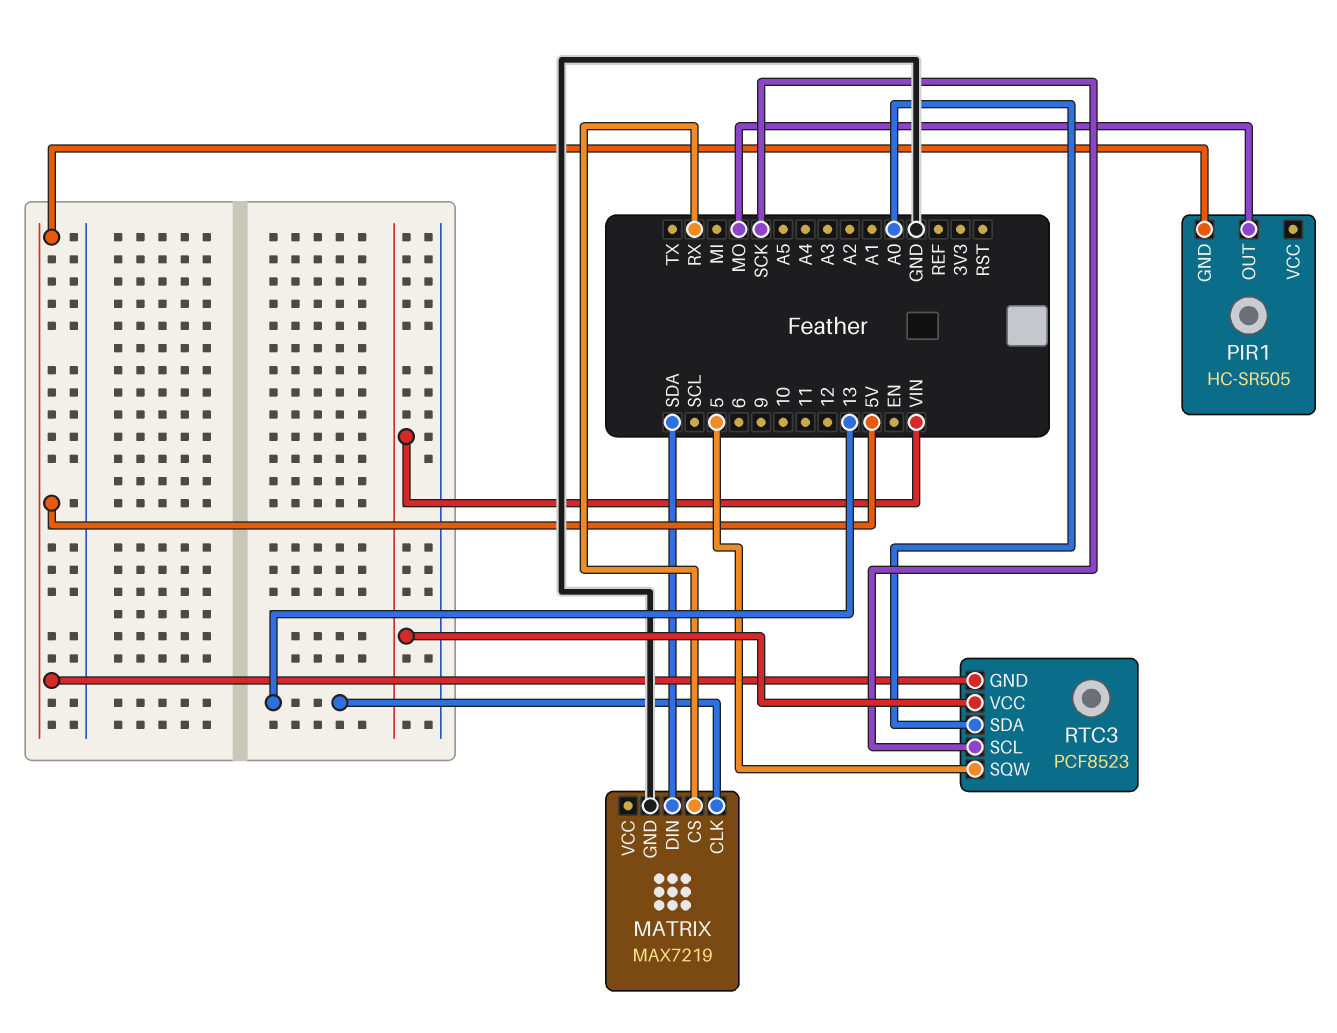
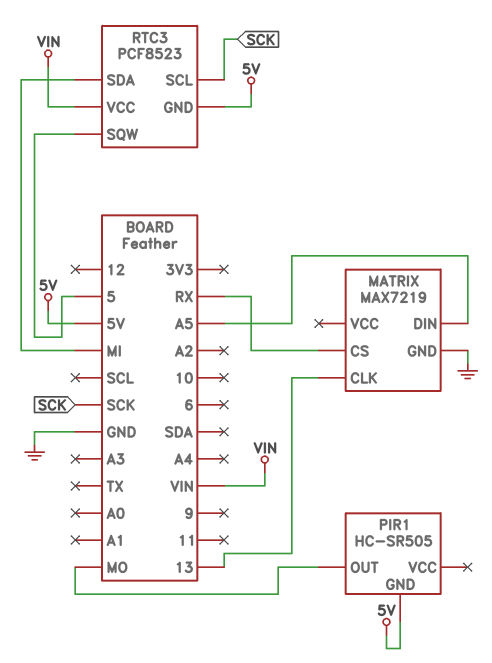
MATRIX pin DIN: SDA -> A5
RTC3 pin SDA: A0 -> MI

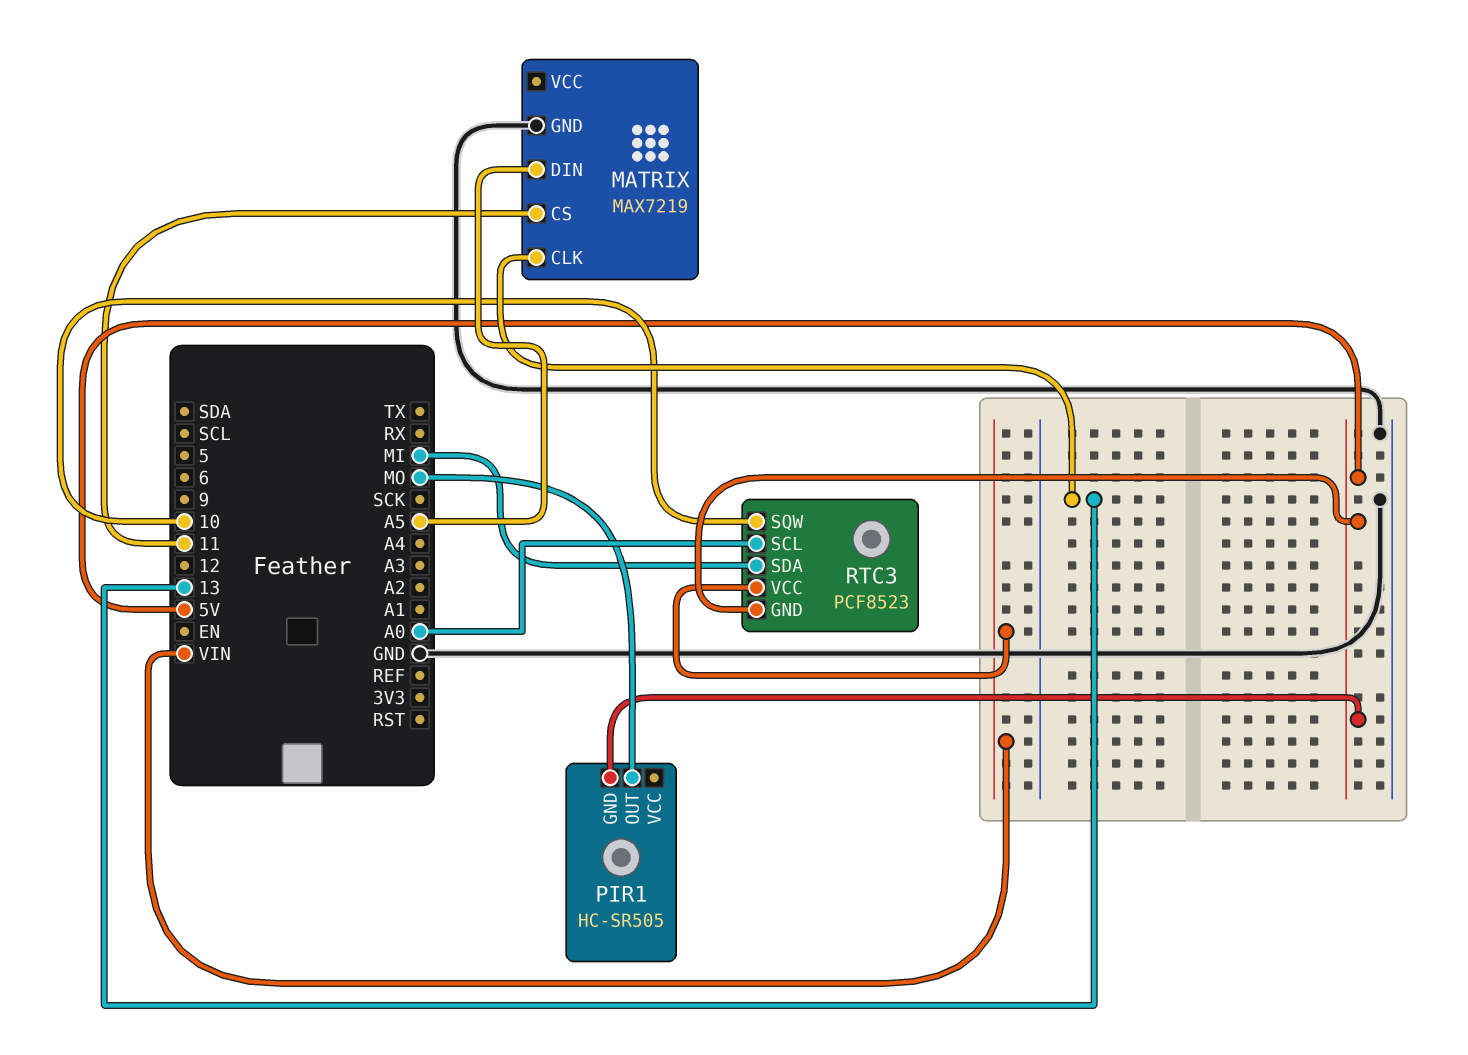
MATRIX pin CS: RX -> 11
RTC3 pin SCL: SCK -> A0
RTC3 pin SQW: 5 -> 10

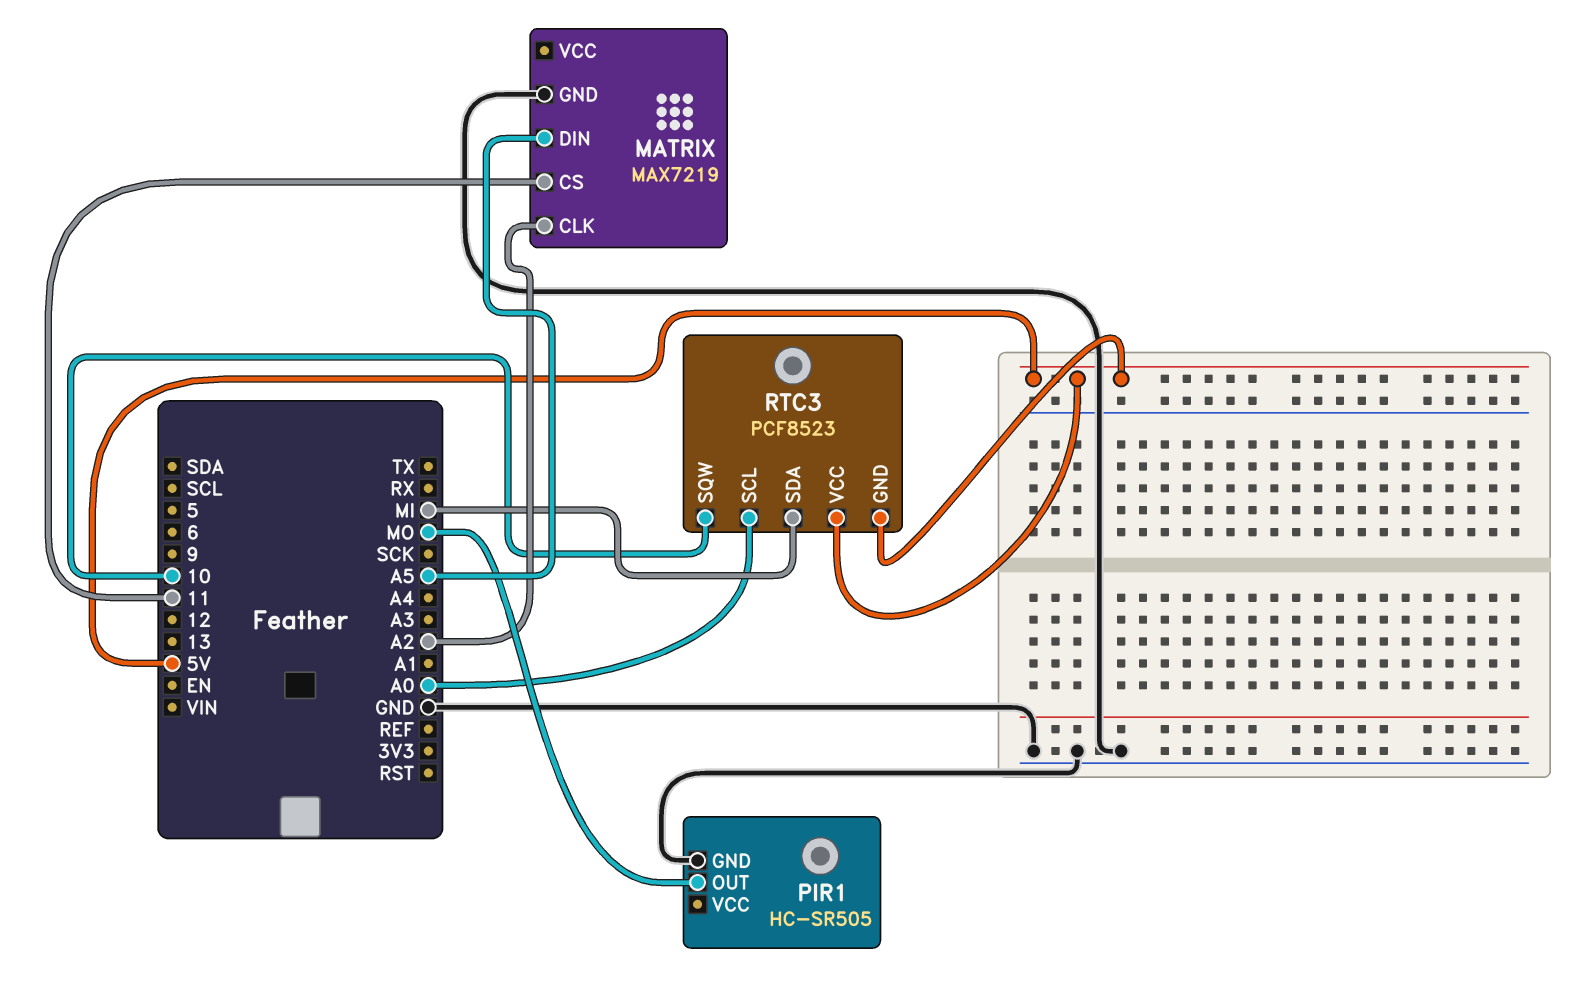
MATRIX pin CLK: 13 -> A2
PIR1 pin GND: 5V -> GND
RTC3 pin VCC: VIN -> 5V

